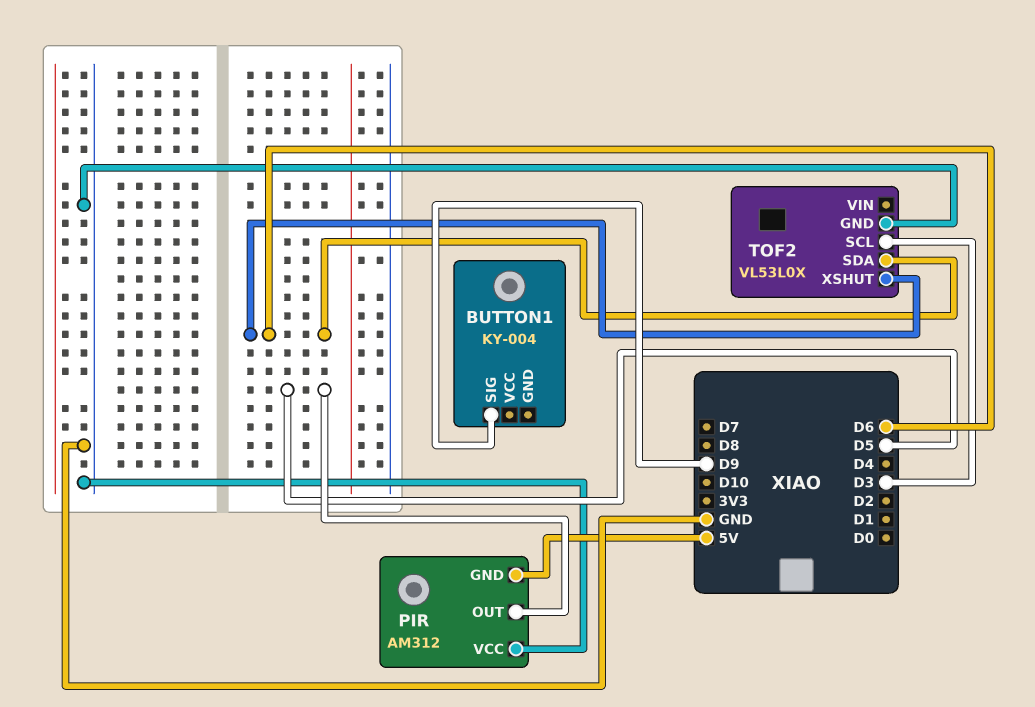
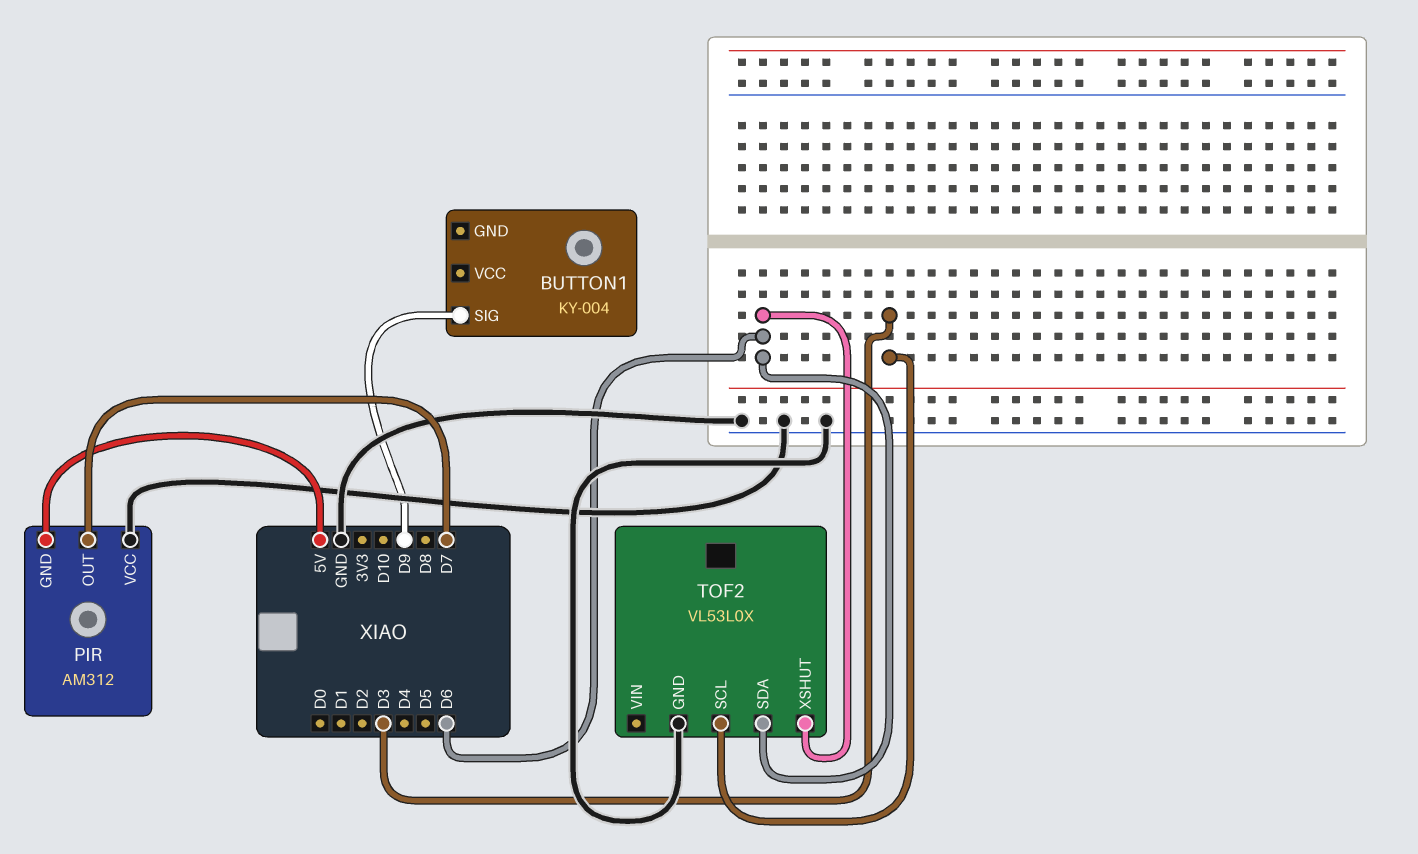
PIR pin OUT: D5 -> D7

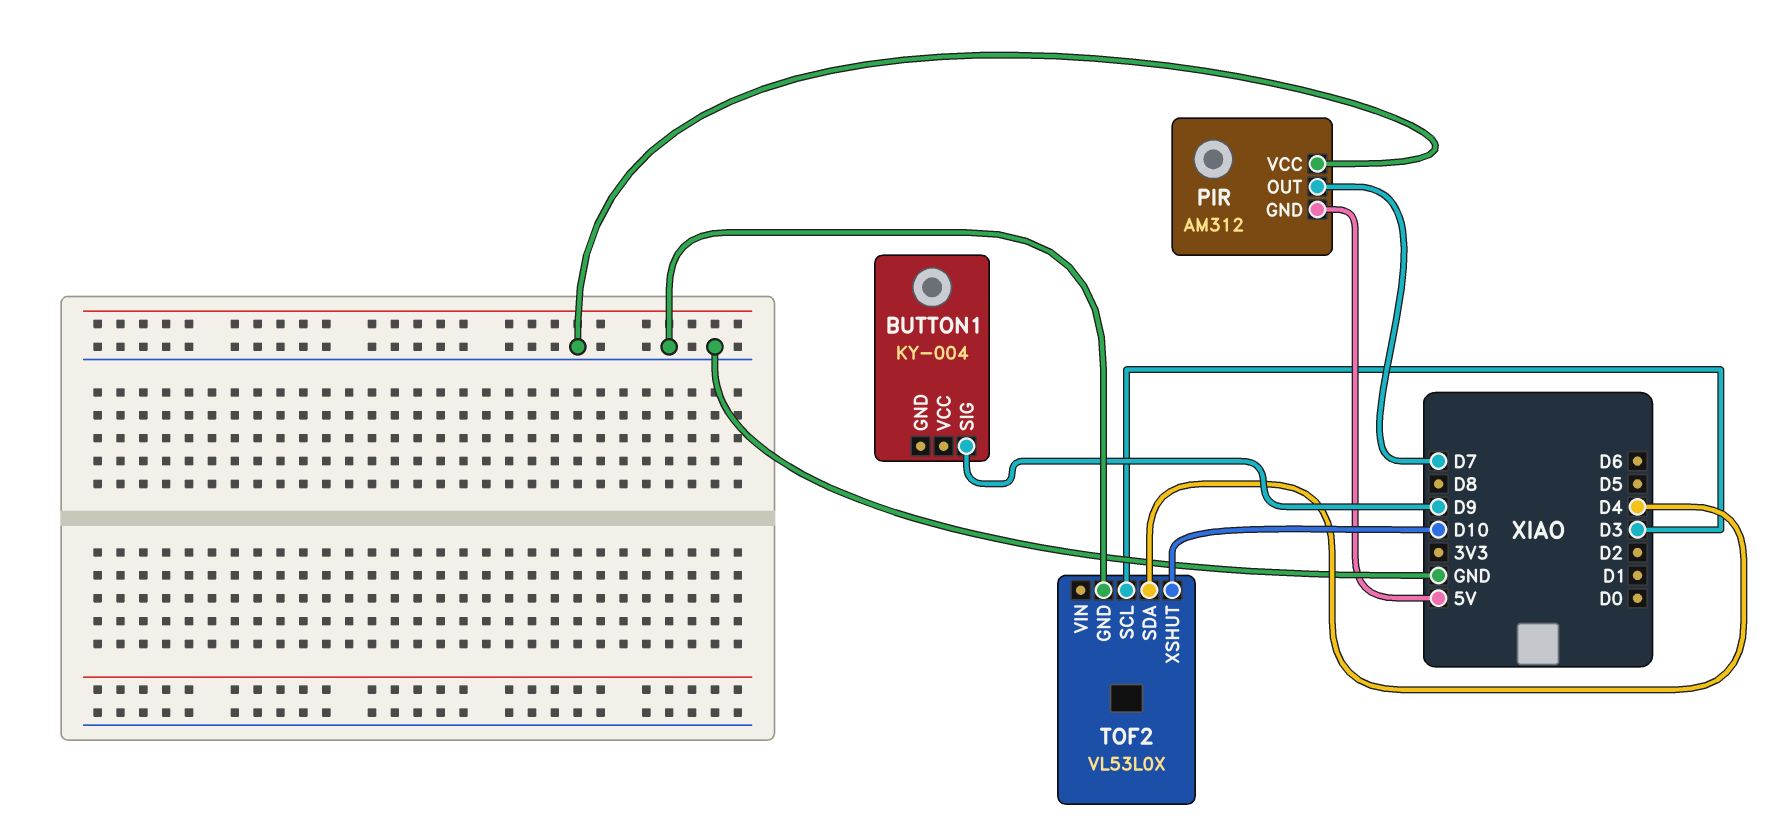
TOF2 pin SDA: D6 -> D4
TOF2 pin XSHUT: D6 -> D10

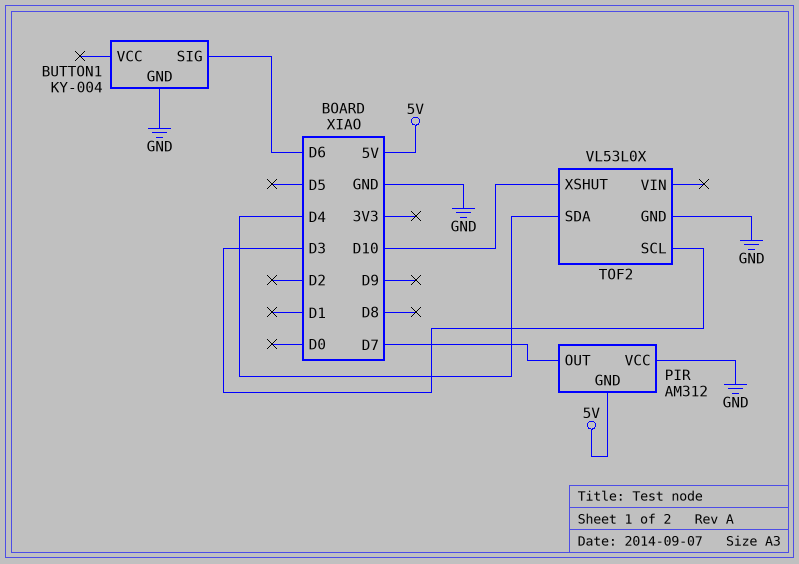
BUTTON1 pin GND: none -> GND
BUTTON1 pin SIG: D9 -> D6

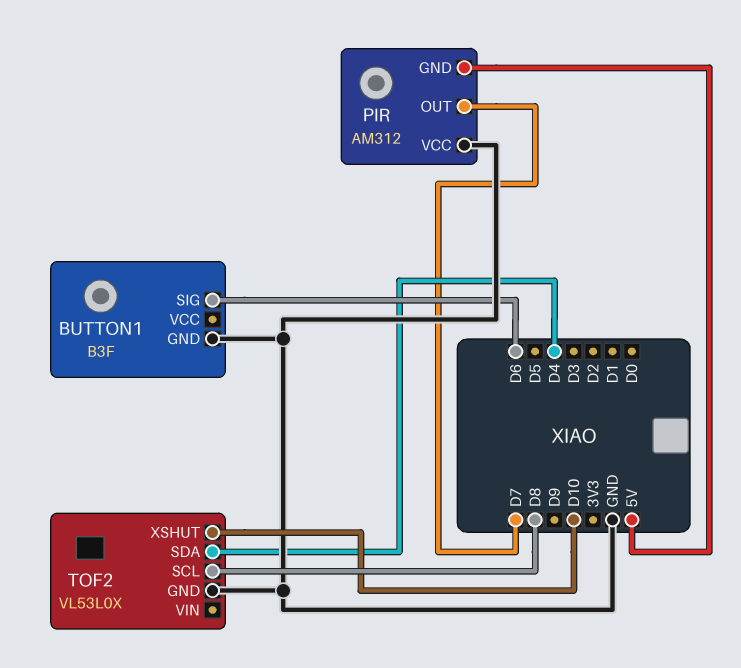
BUTTON1: KY-004 -> B3F
TOF2 pin SCL: D3 -> D8

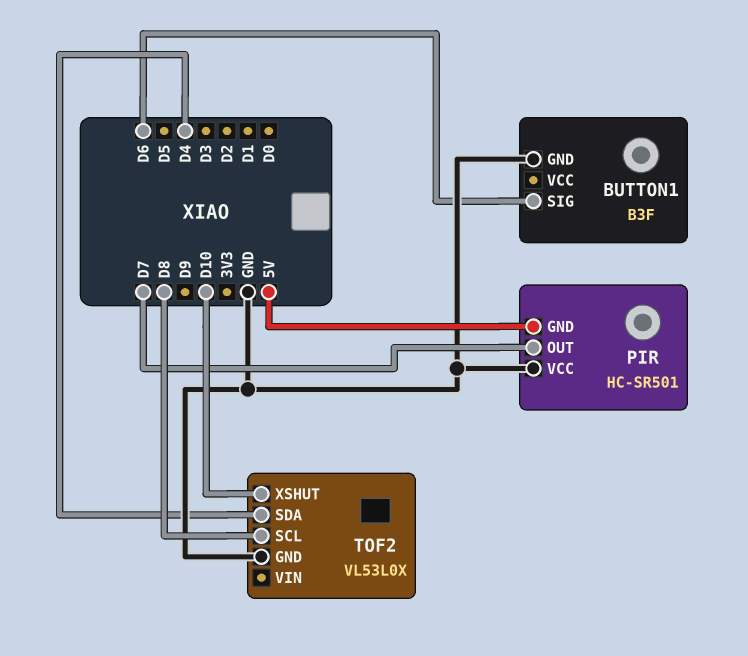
PIR: AM312 -> HC-SR501

